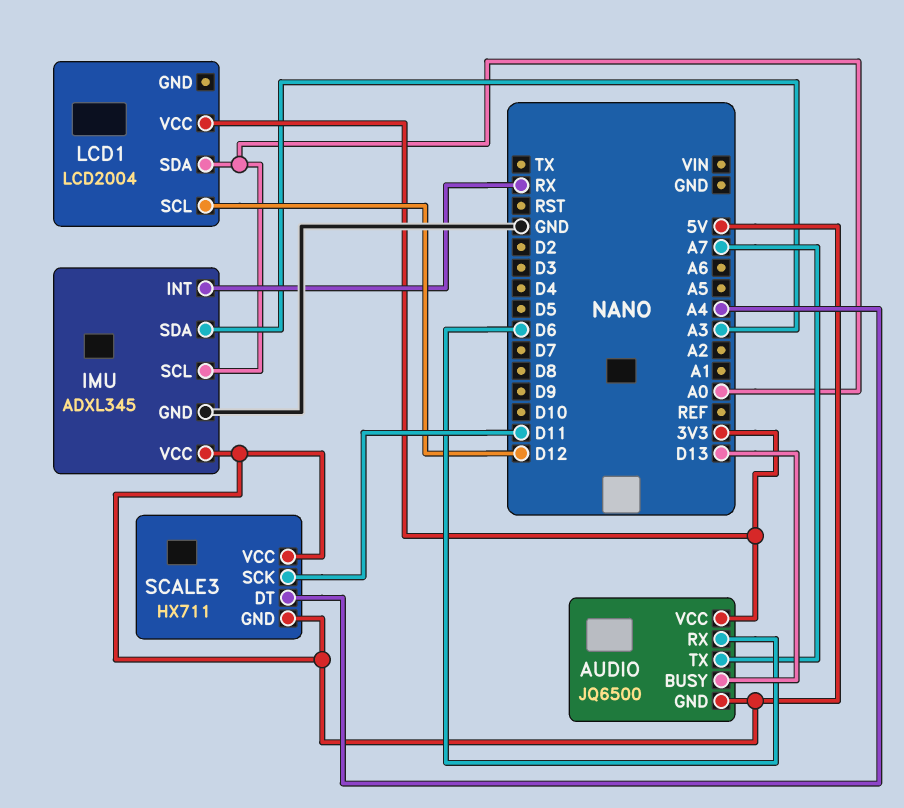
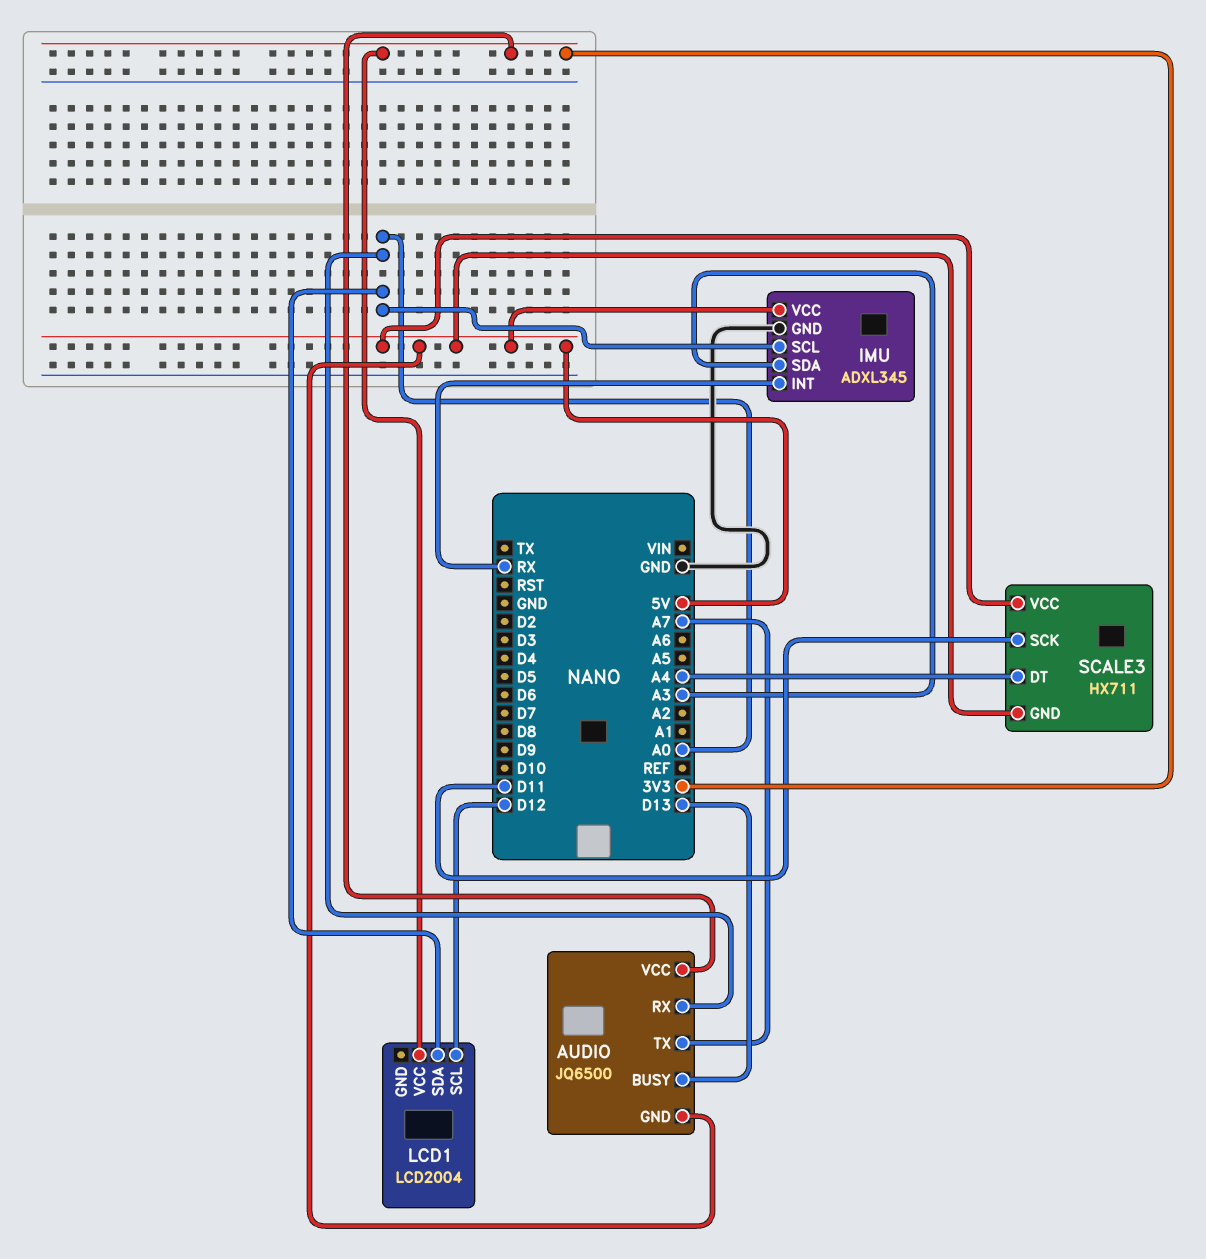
AUDIO pin RX: D6 -> A0

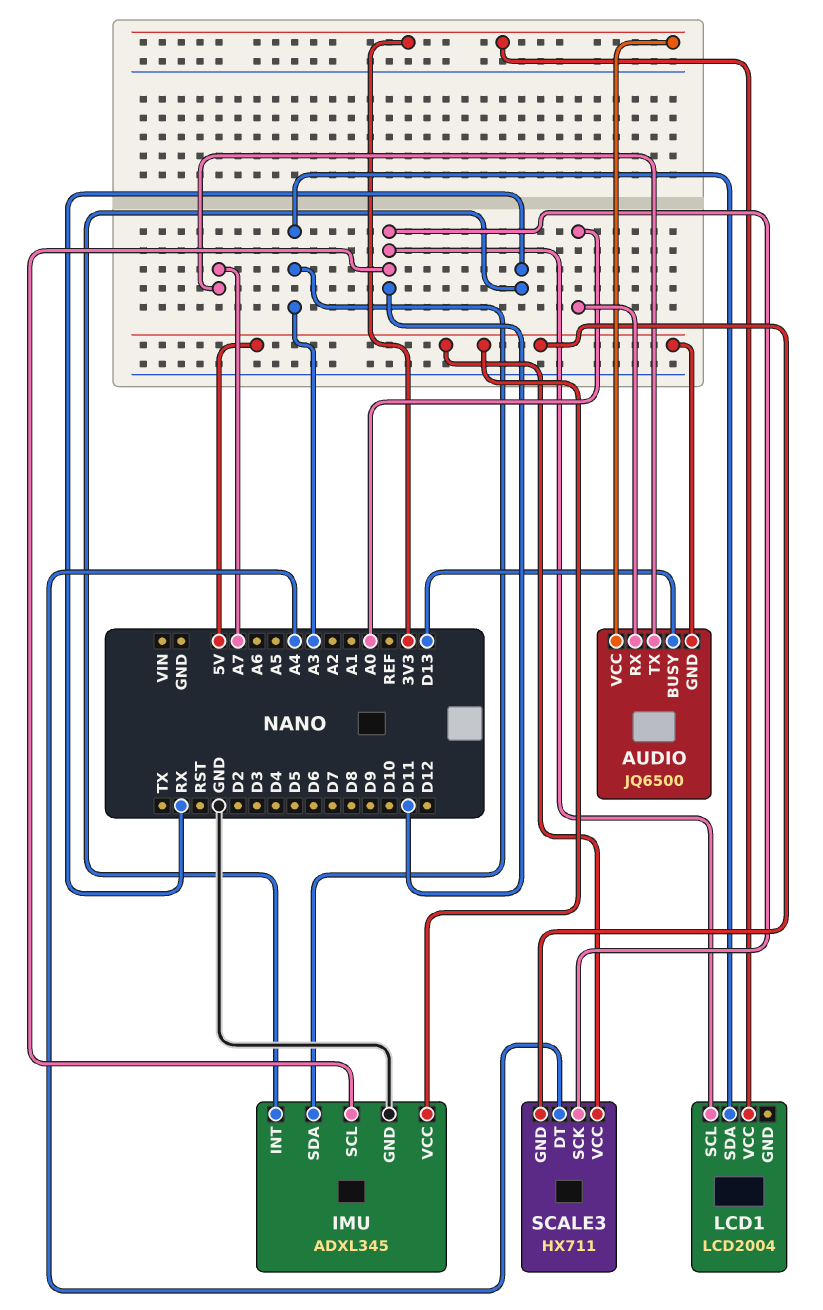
IMU pin SCL: A0 -> D11
LCD1 pin SCL: D12 -> D11
LCD1 pin SDA: A0 -> A3

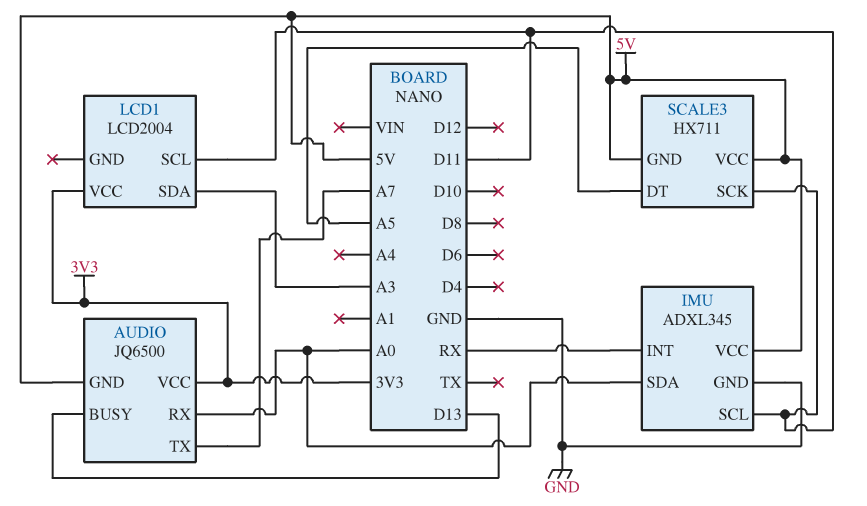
IMU pin SDA: A3 -> A0
SCALE3 pin DT: A4 -> A5

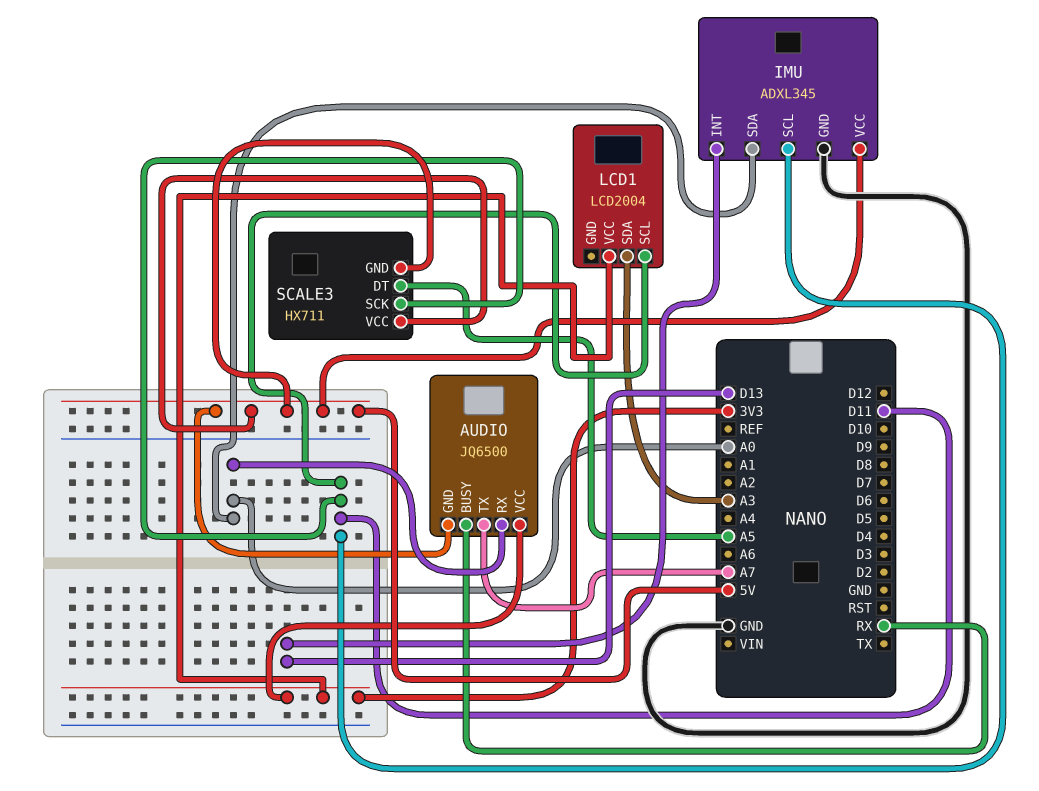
AUDIO pin BUSY: D13 -> RX
IMU pin INT: RX -> D13

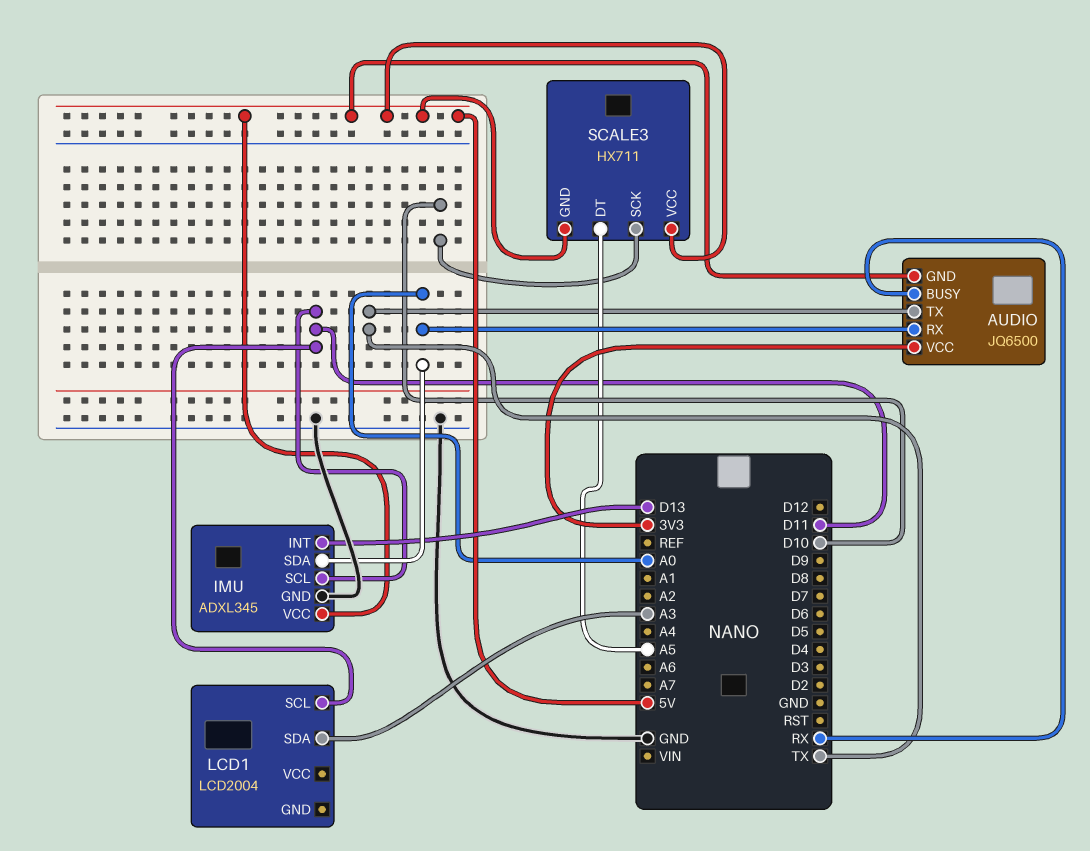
AUDIO pin TX: A7 -> TX
LCD1 pin VCC: 3V3 -> none
SCALE3 pin SCK: D11 -> D10

